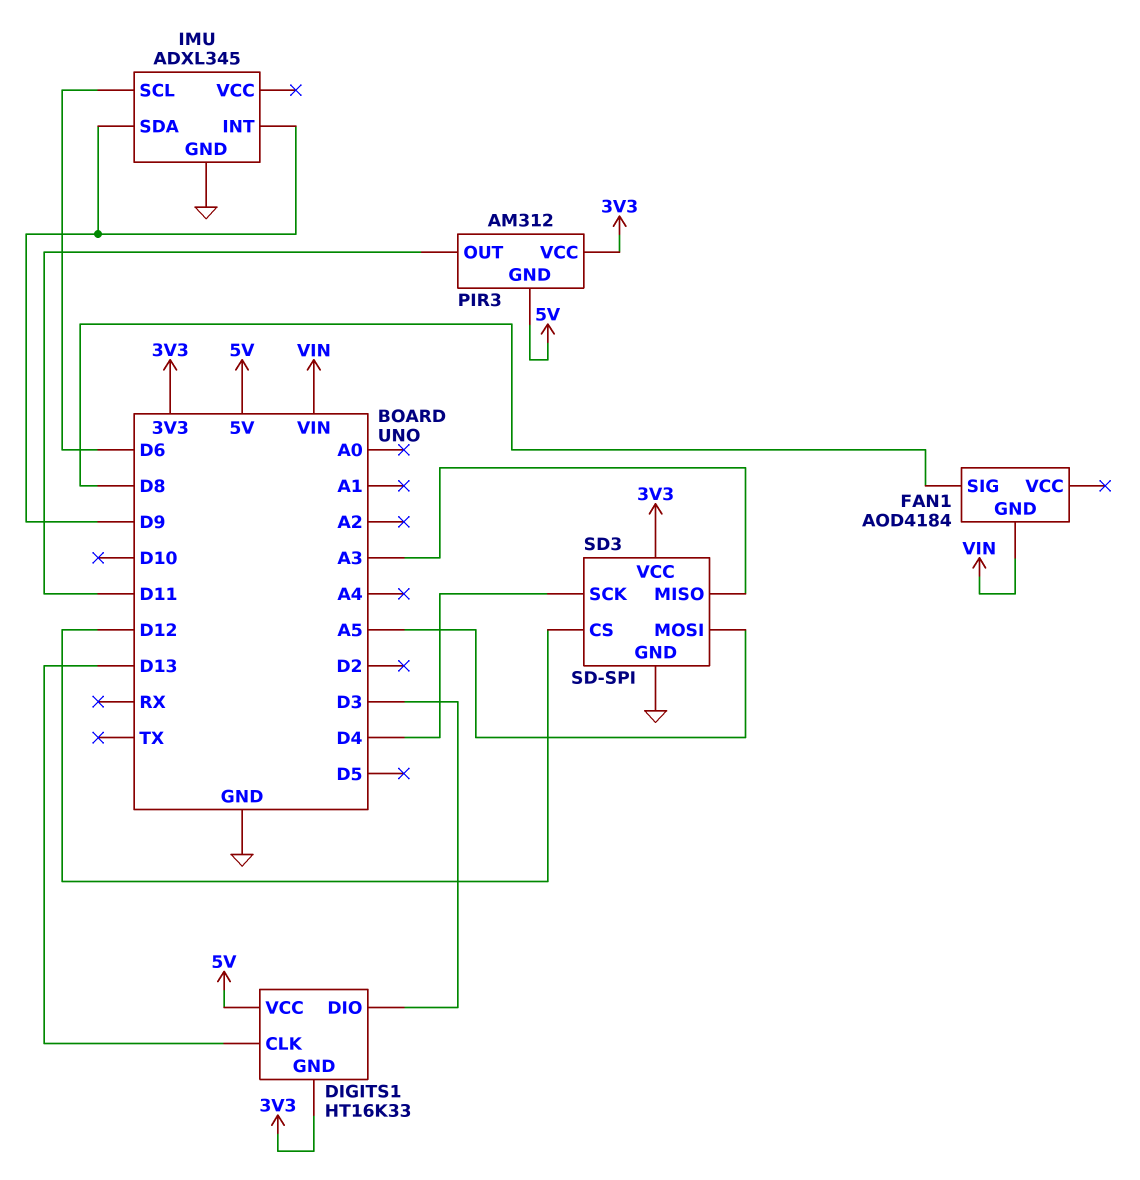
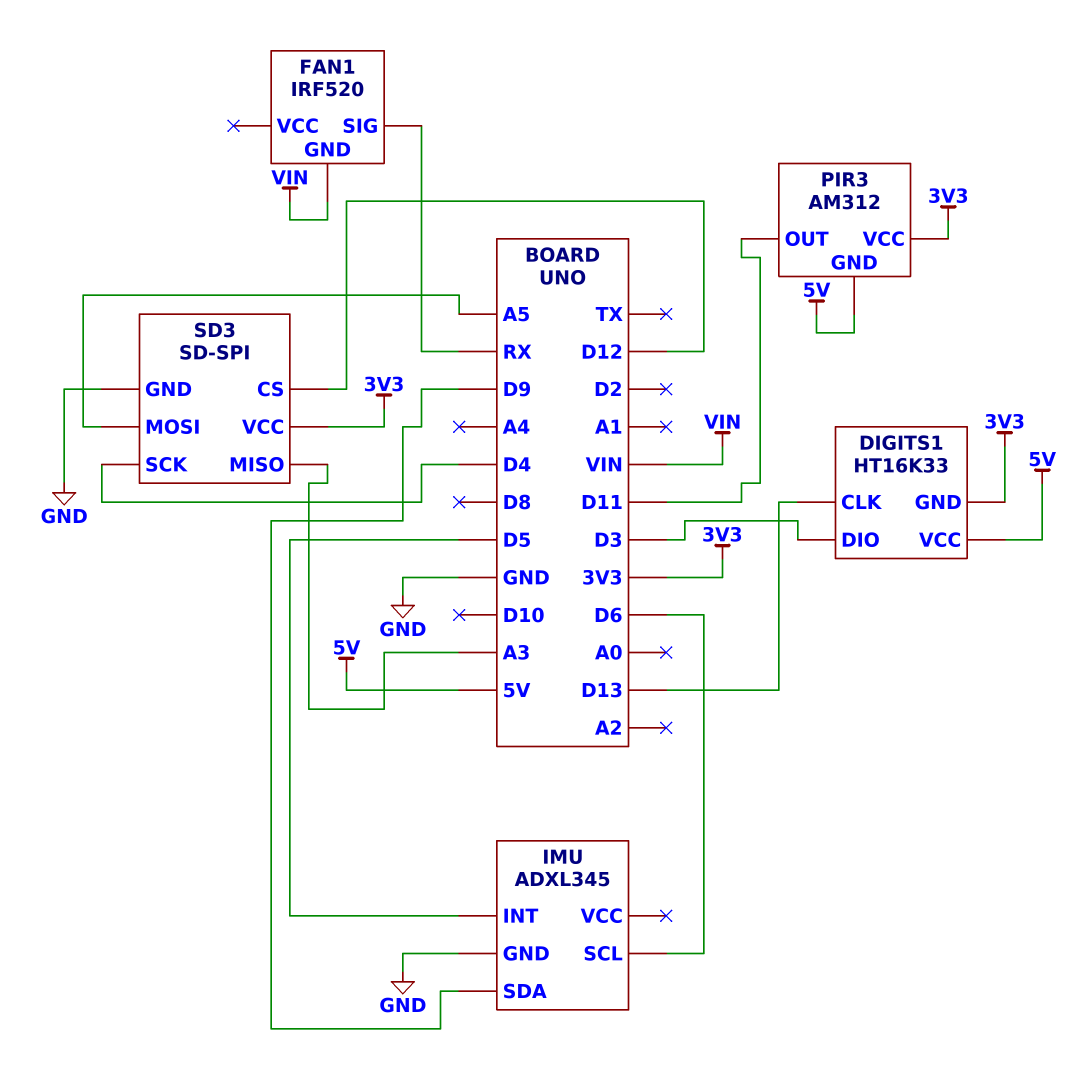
FAN1: AOD4184 -> IRF520
FAN1 pin SIG: D8 -> RX
IMU pin INT: D9 -> D5

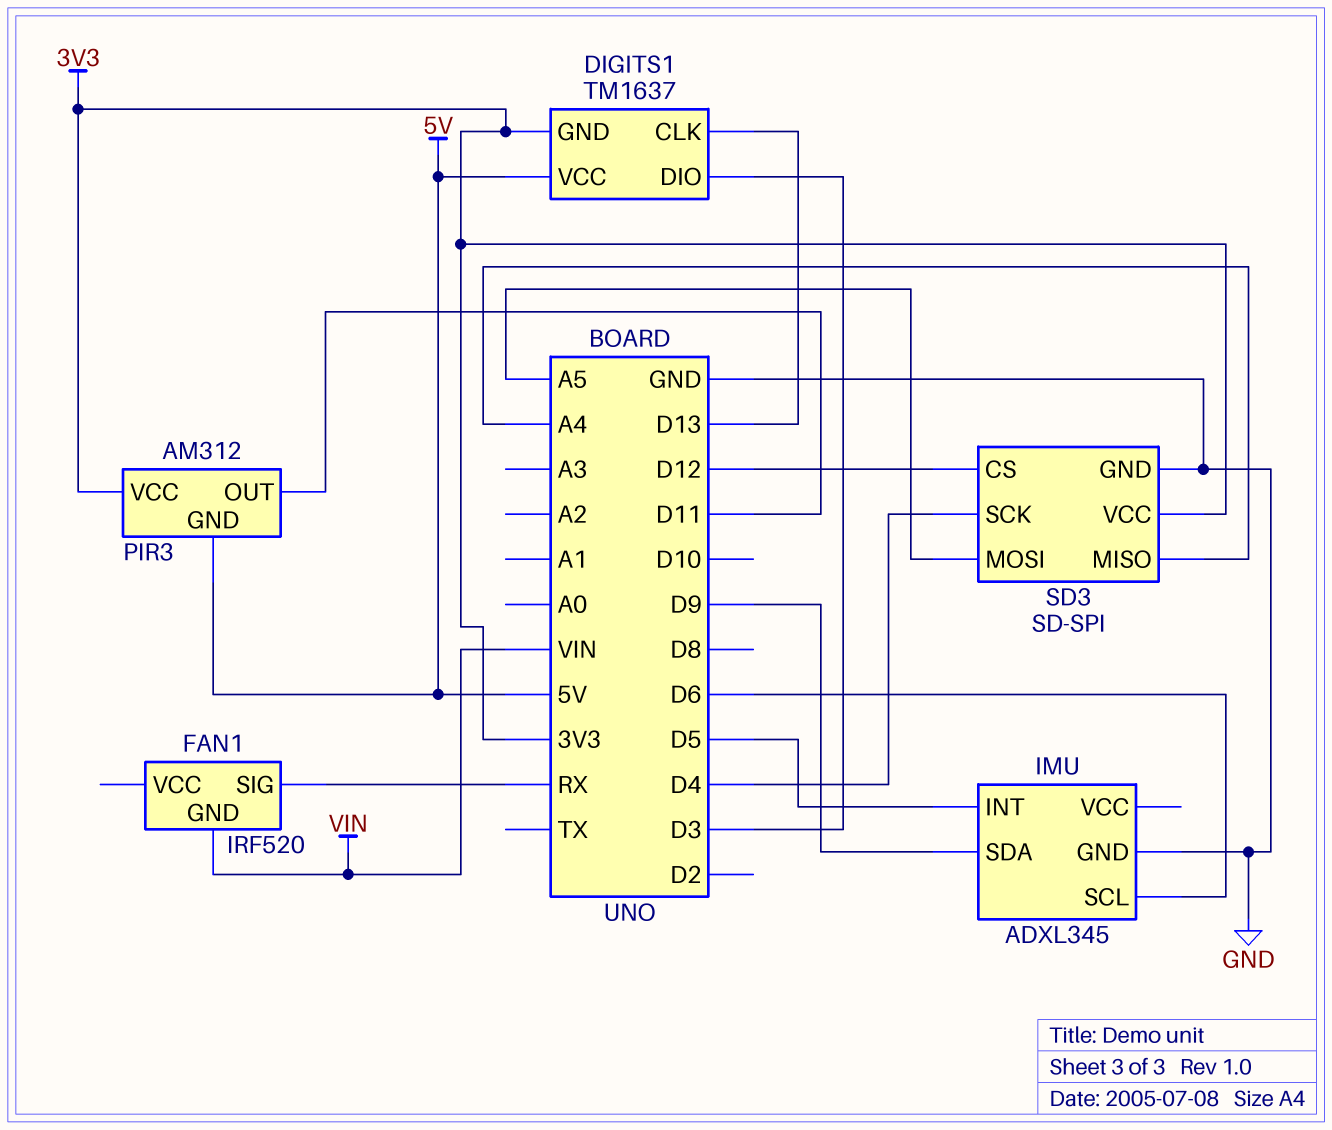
DIGITS1: HT16K33 -> TM1637
SD3 pin MISO: A3 -> A4

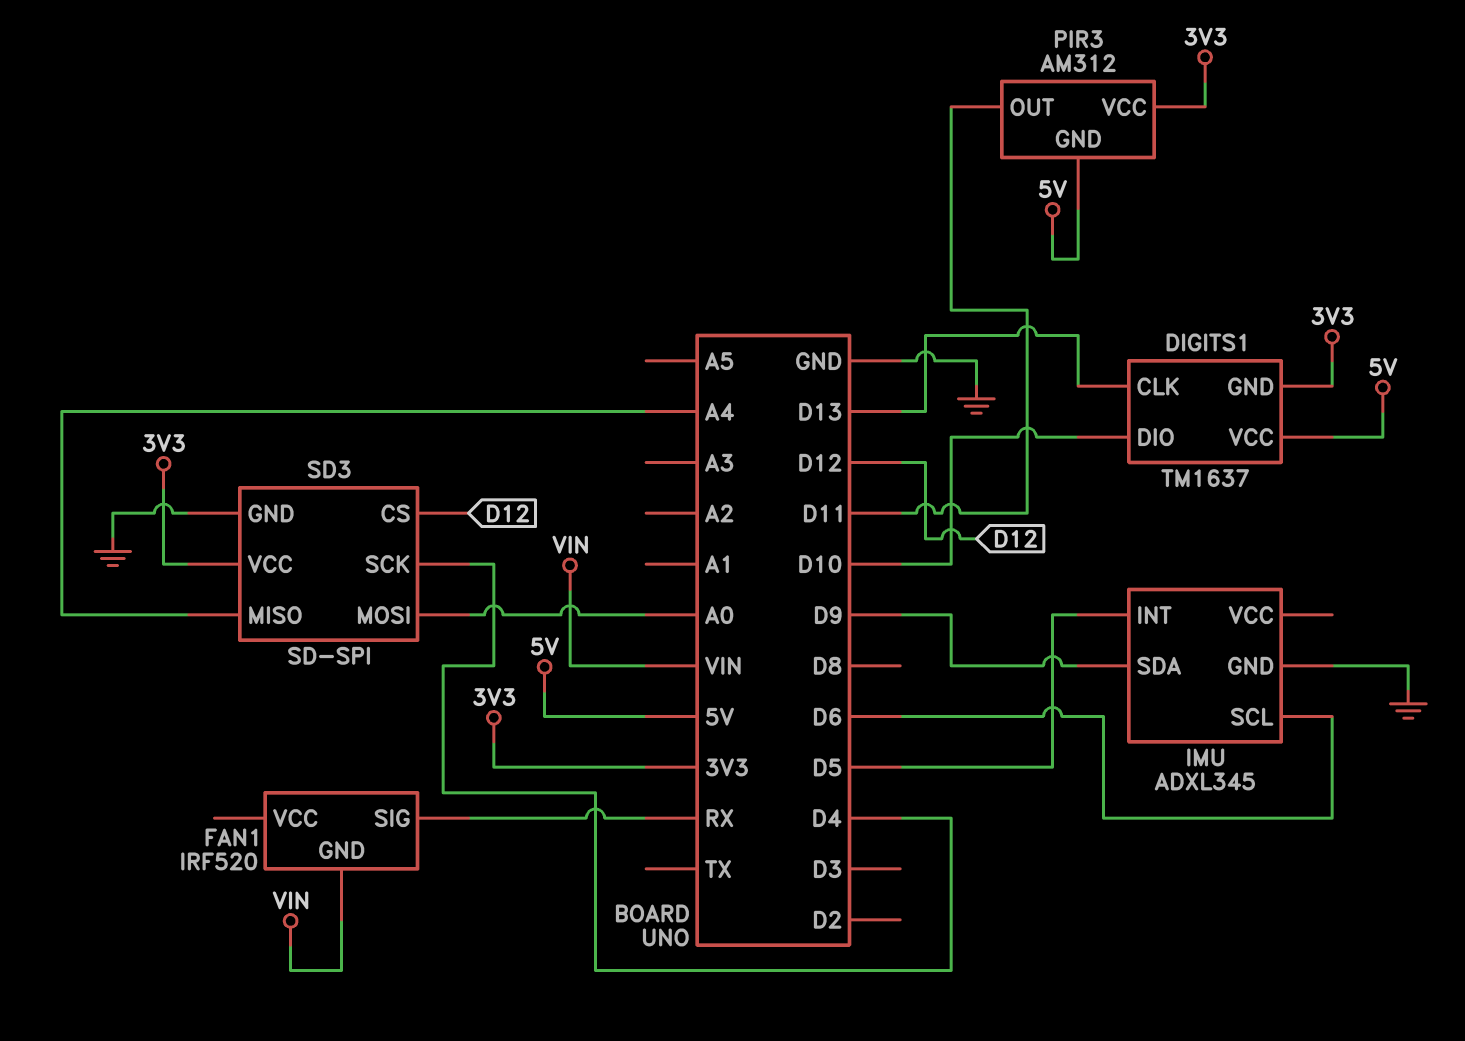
DIGITS1 pin DIO: D3 -> D10
SD3 pin MOSI: A5 -> A0

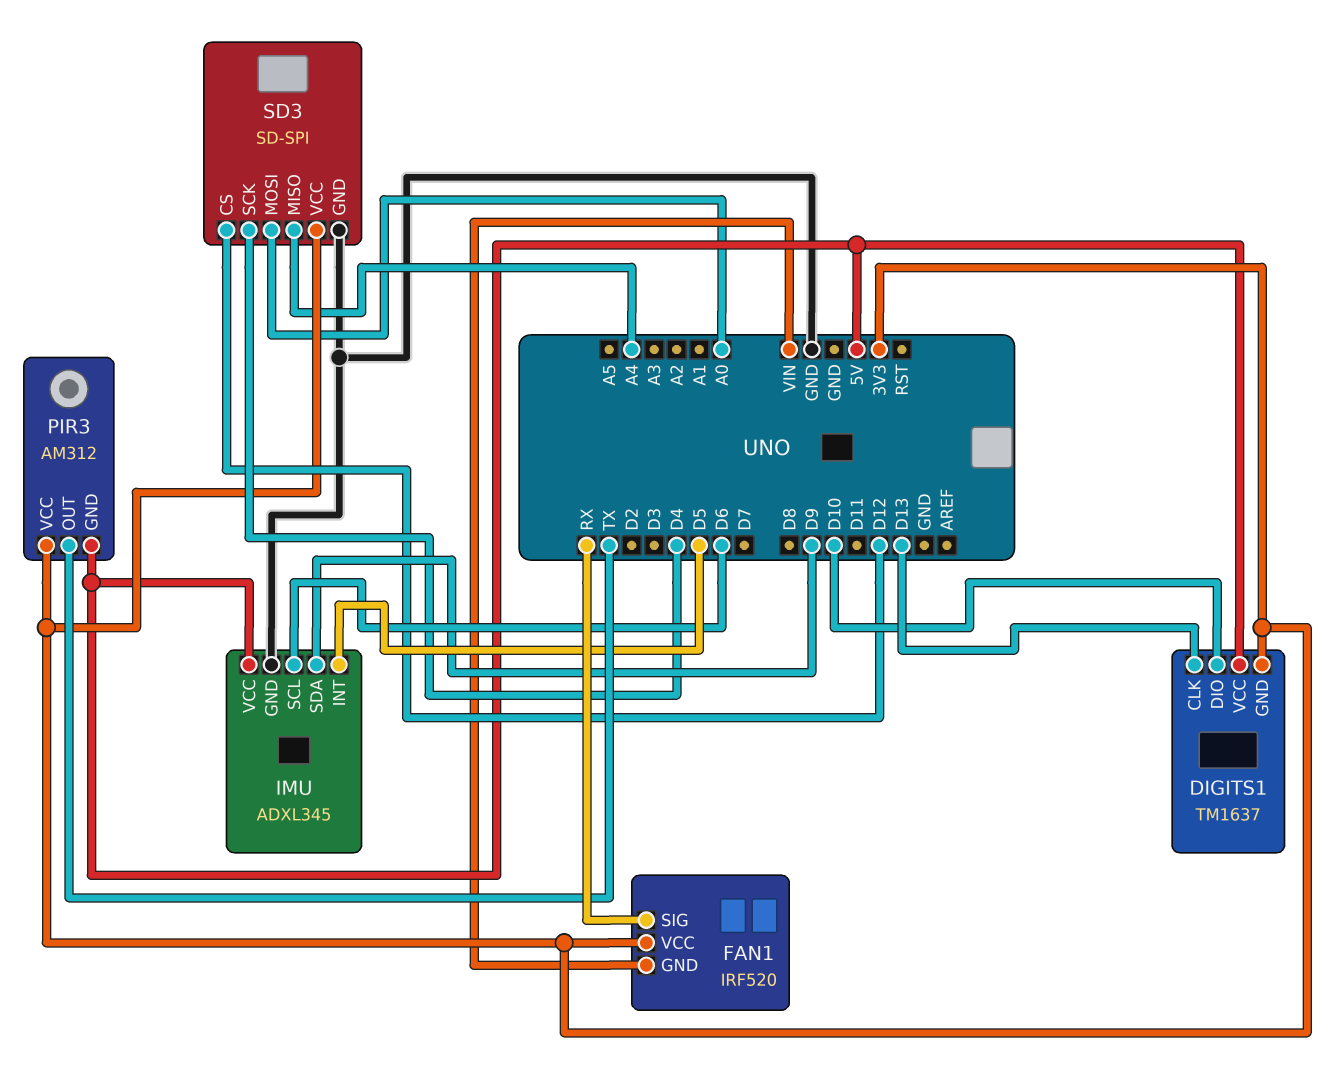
FAN1 pin VCC: none -> 3V3
IMU pin VCC: none -> 5V
PIR3 pin OUT: D11 -> TX

